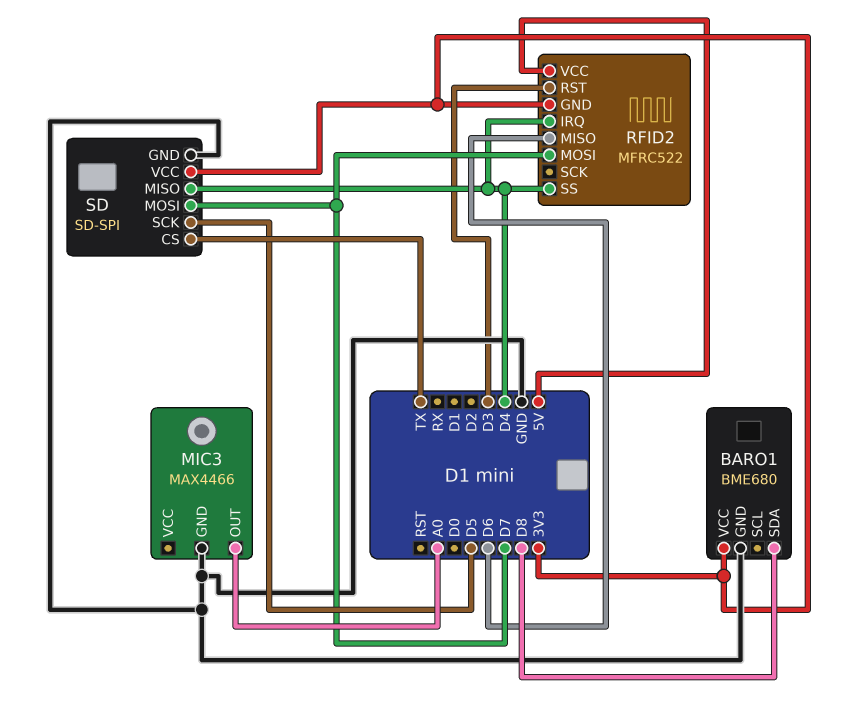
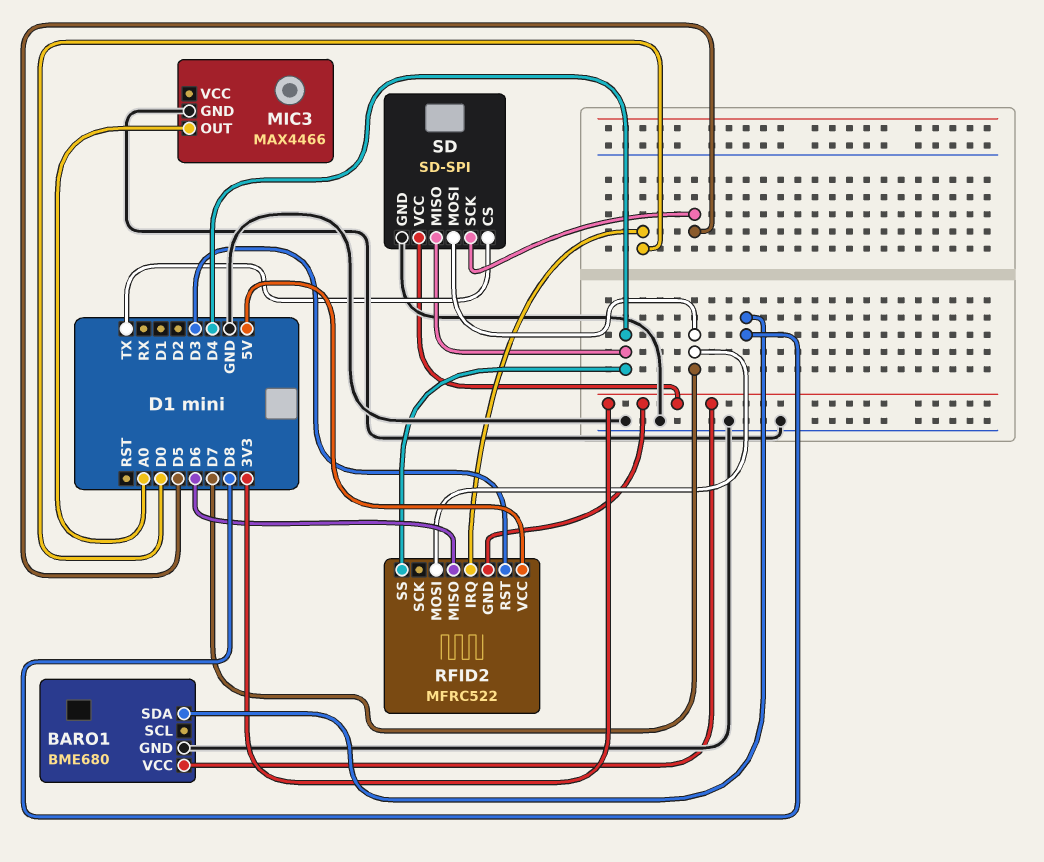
RFID2 pin IRQ: D4 -> D0

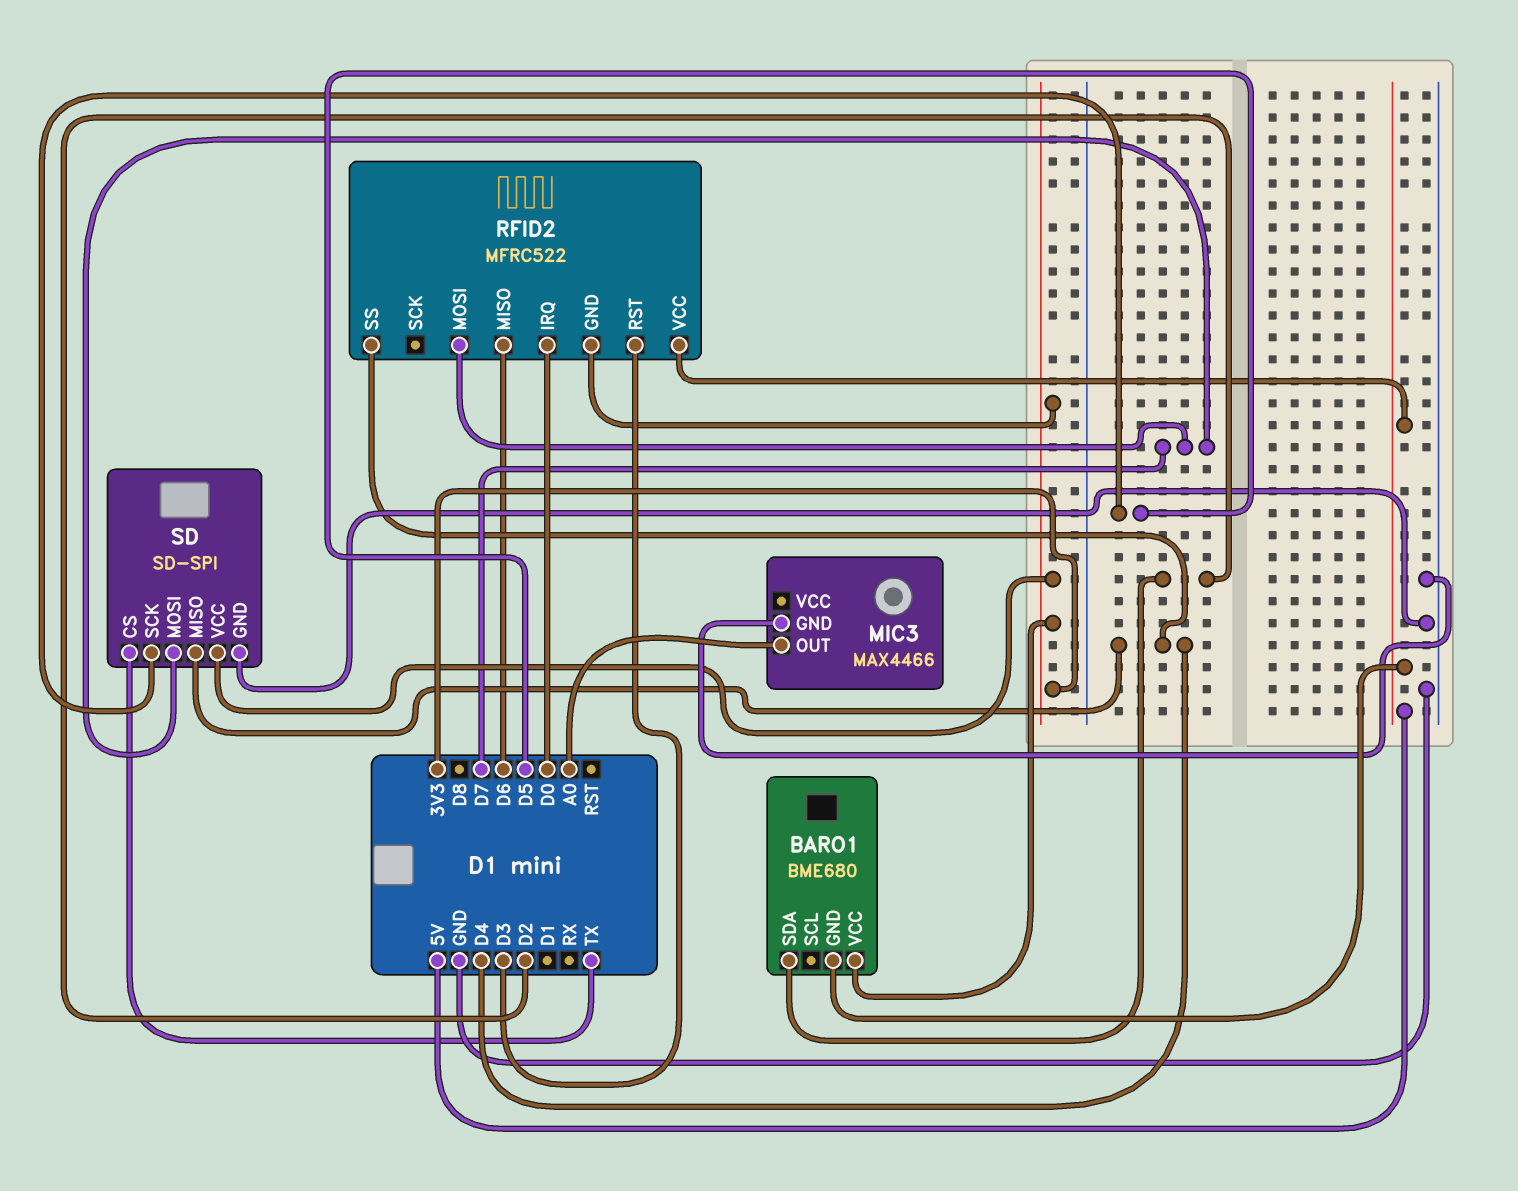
BARO1 pin GND: GND -> 5V
BARO1 pin SDA: D8 -> D2

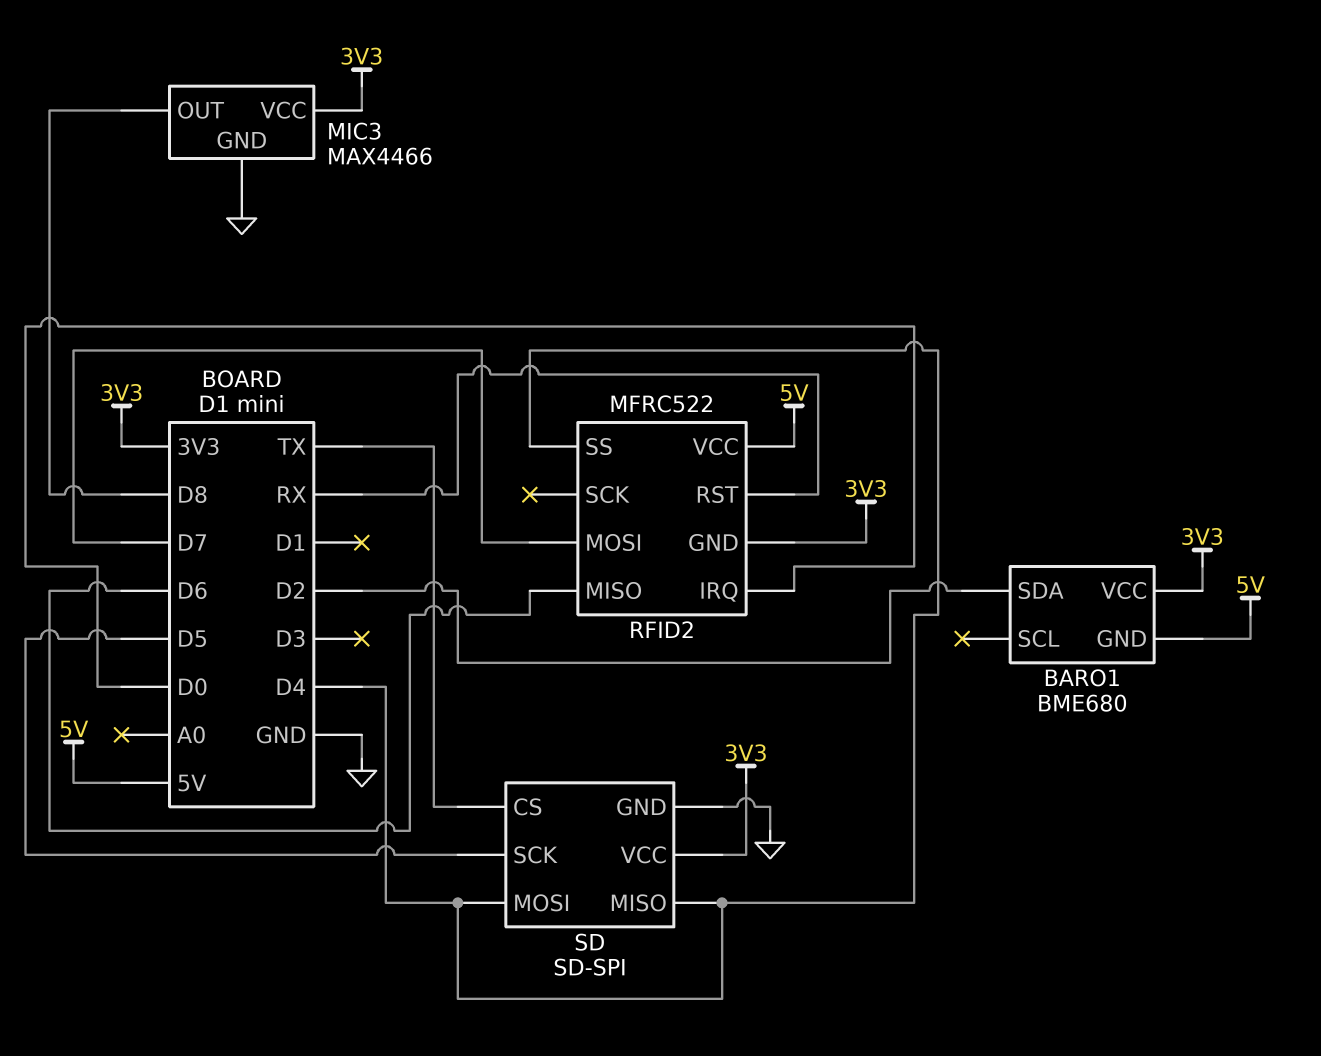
MIC3 pin OUT: A0 -> D8
MIC3 pin VCC: none -> 3V3
RFID2 pin RST: D3 -> RX
SD pin MOSI: D7 -> D4

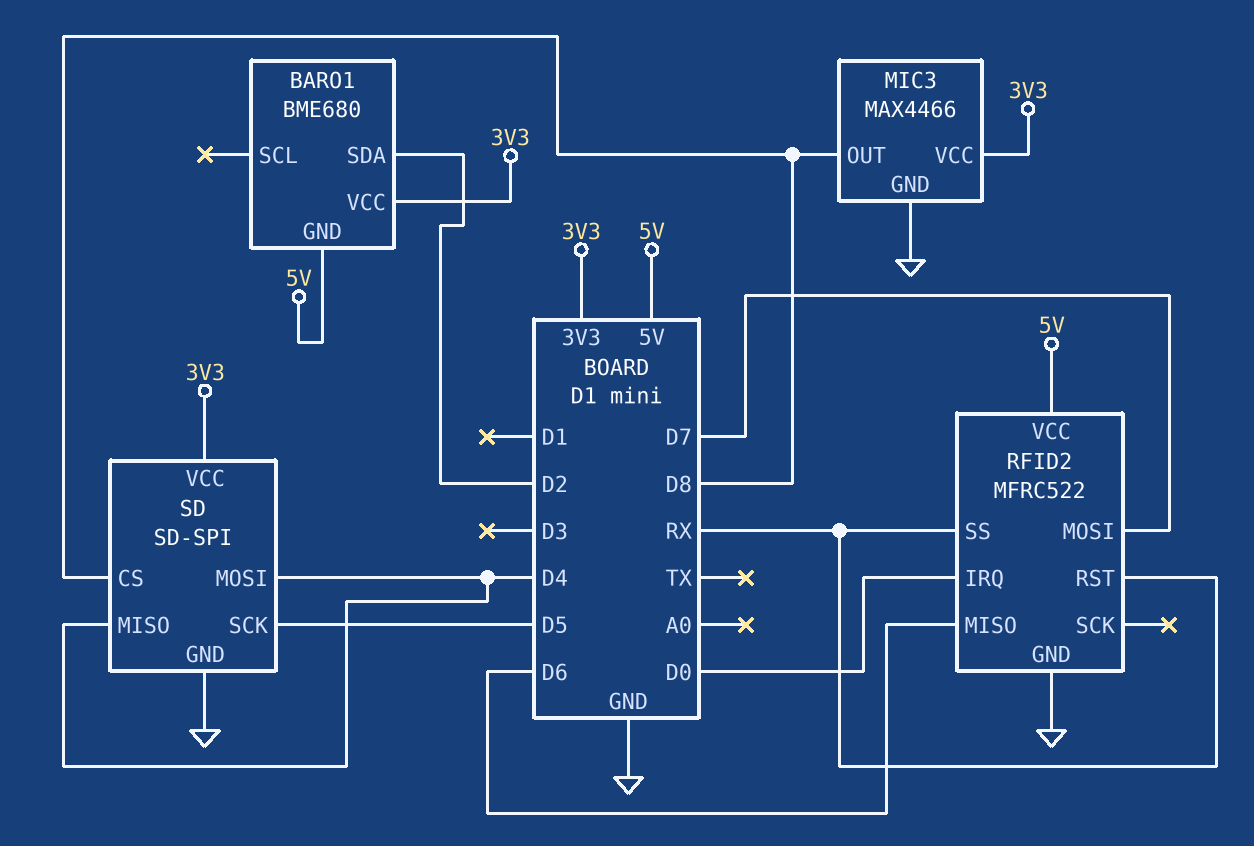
RFID2 pin GND: 3V3 -> GND
RFID2 pin SS: D4 -> RX
SD pin CS: TX -> D8

